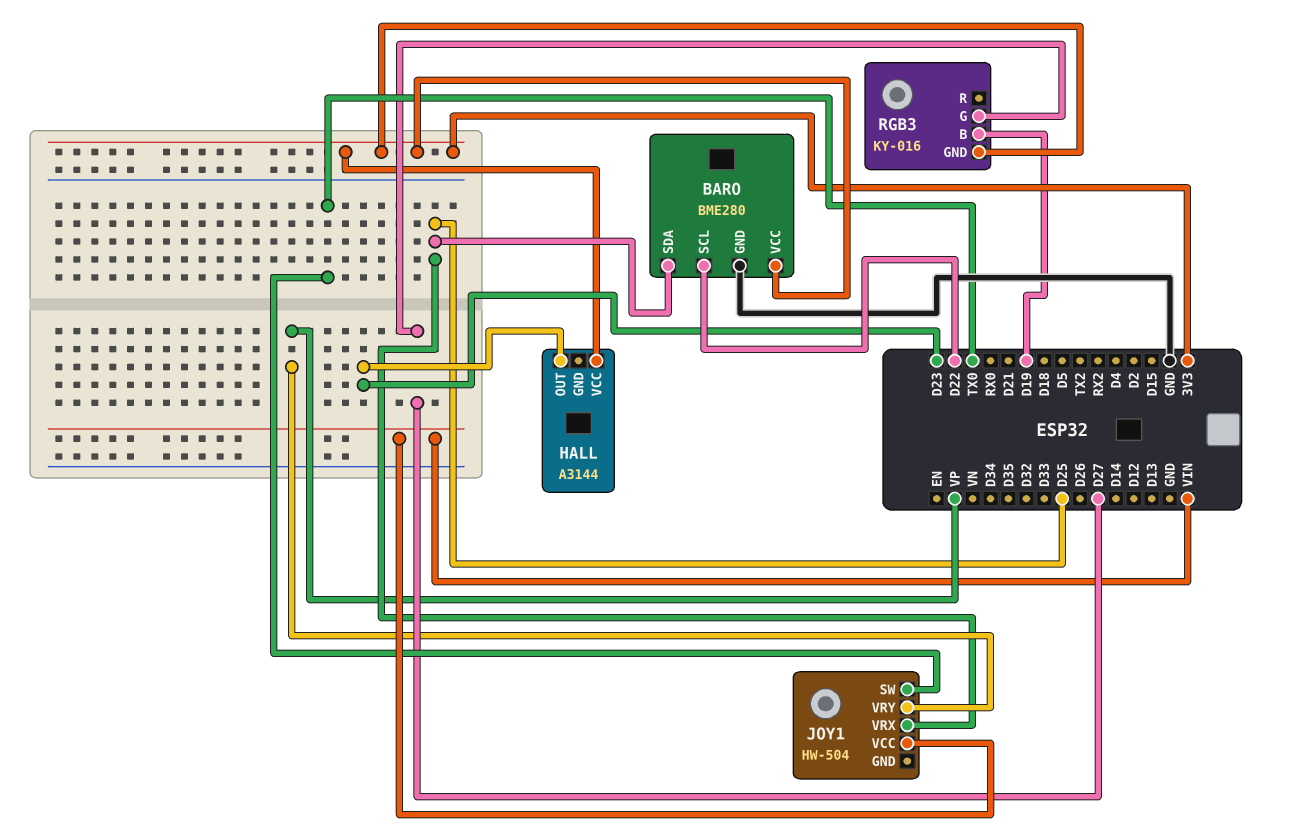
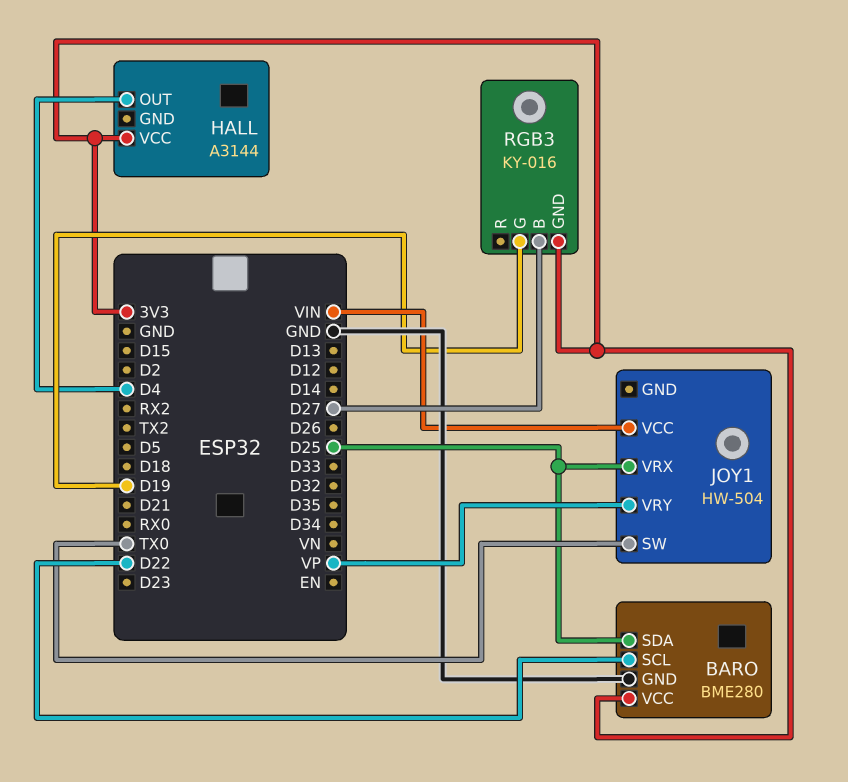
HALL pin OUT: D23 -> D4
RGB3 pin B: D19 -> D27
RGB3 pin G: D27 -> D19

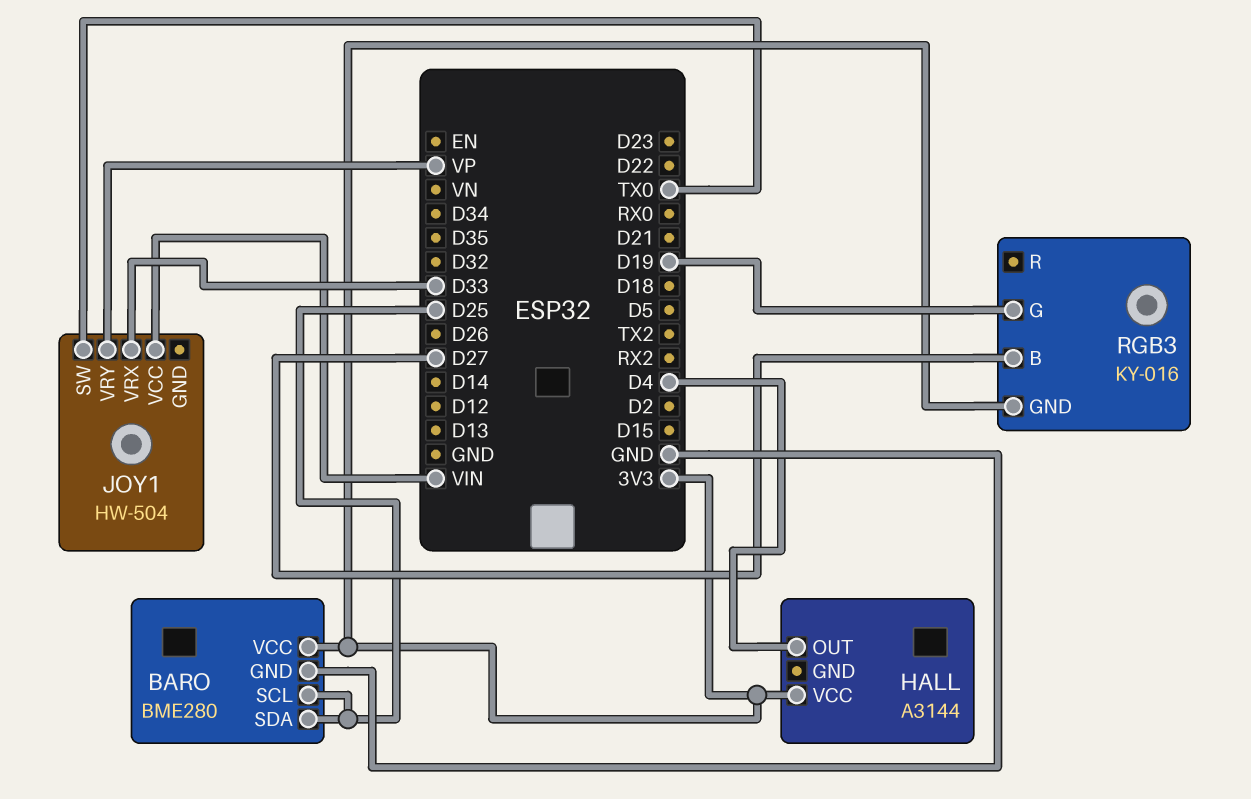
BARO pin SCL: D22 -> D25
JOY1 pin VRX: D25 -> D33

